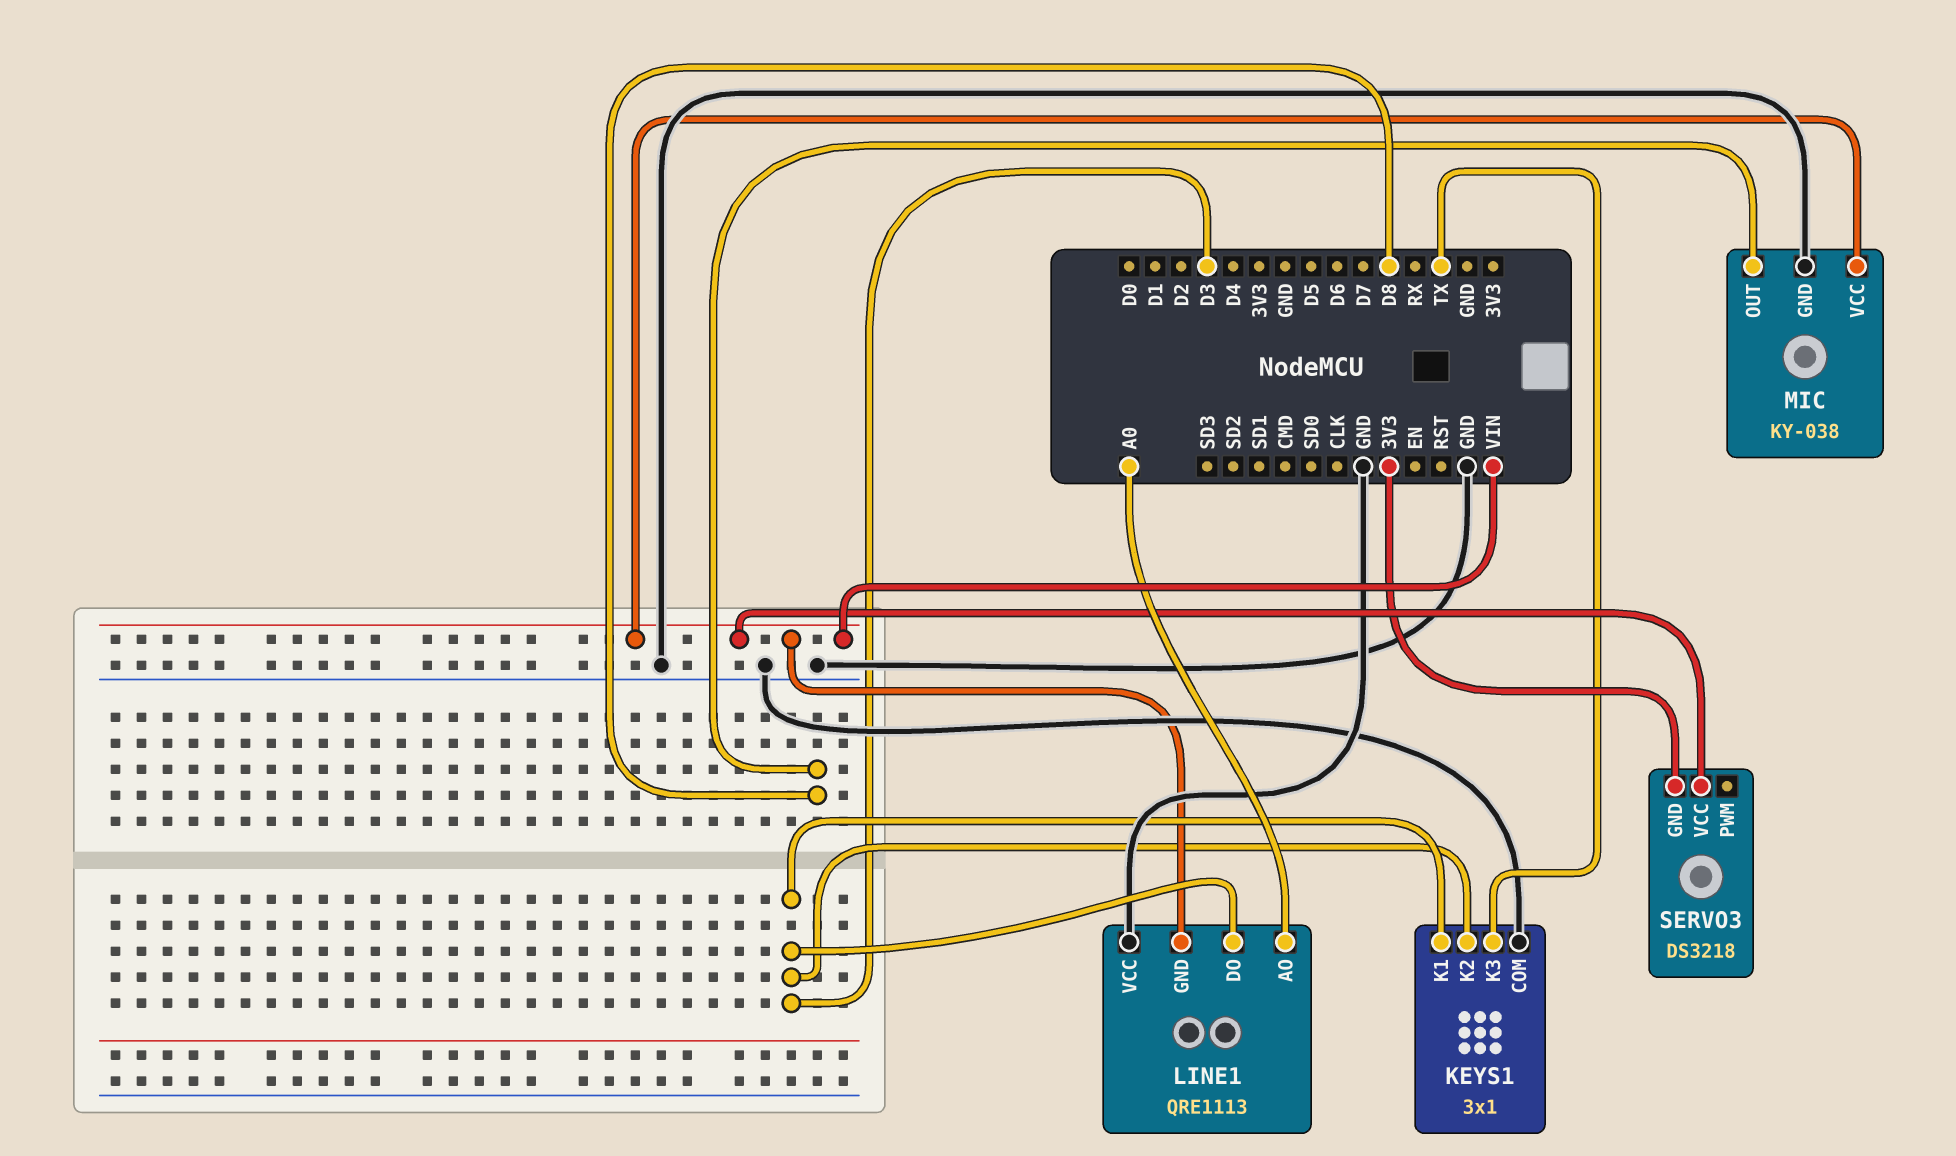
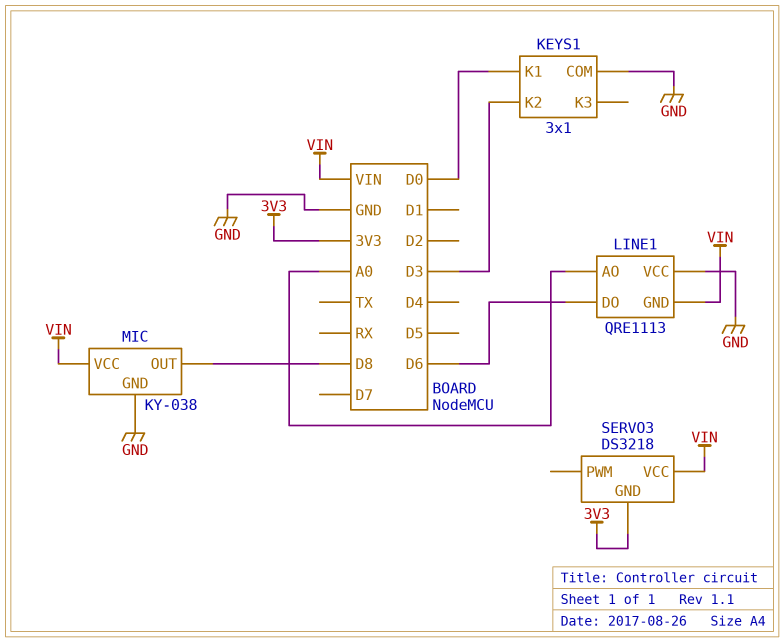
KEYS1 pin K1: D3 -> D0
KEYS1 pin K3: TX -> none
LINE1 pin DO: D3 -> D6

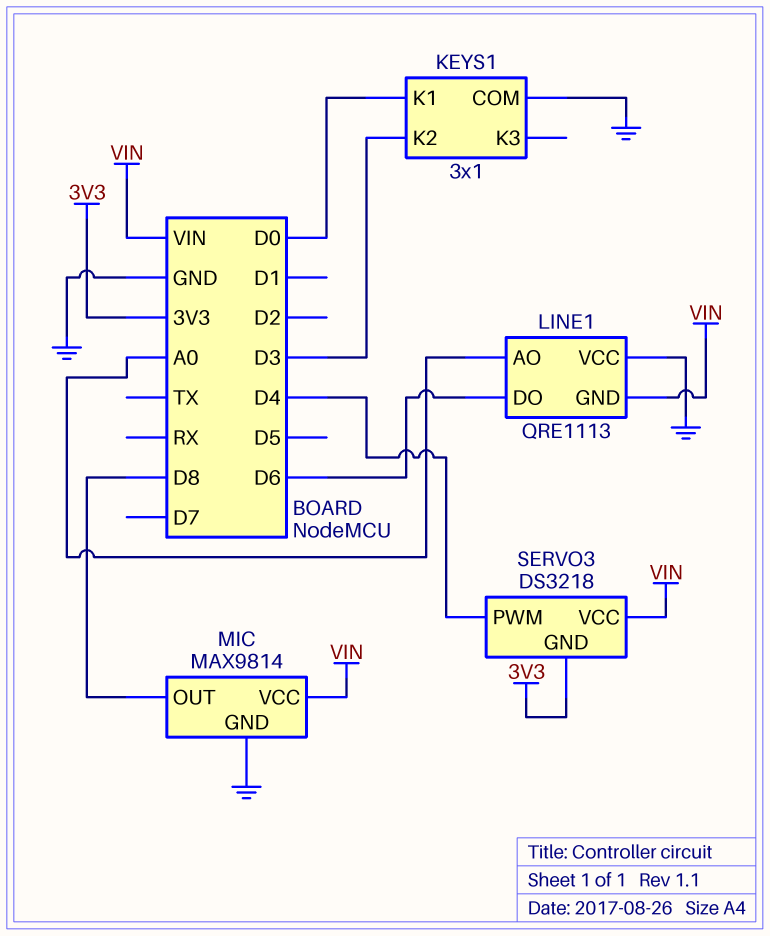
MIC: KY-038 -> MAX9814
SERVO3 pin PWM: none -> D4

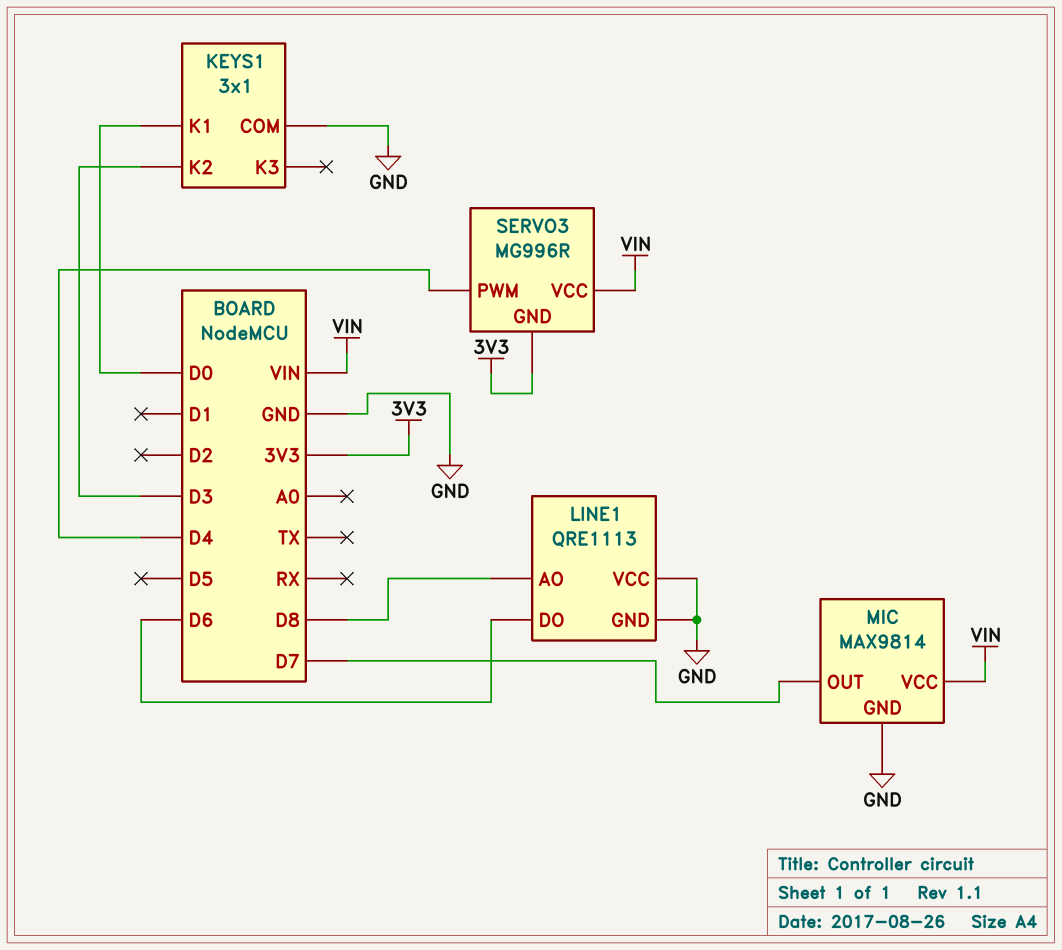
LINE1 pin AO: A0 -> D8
LINE1 pin GND: VIN -> GND
MIC pin OUT: D8 -> D7
SERVO3: DS3218 -> MG996R

